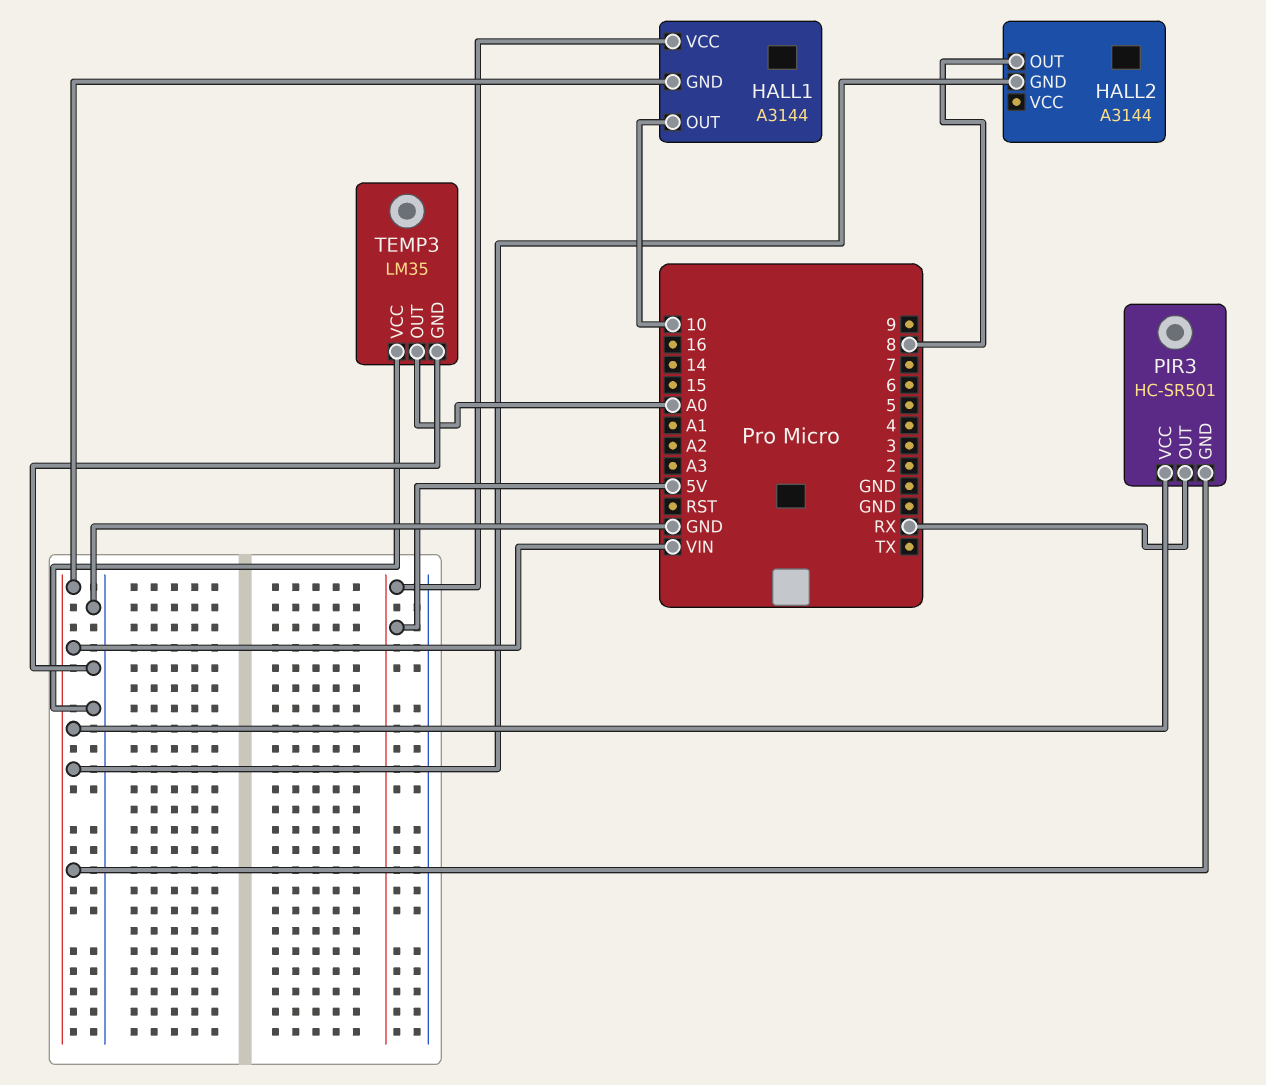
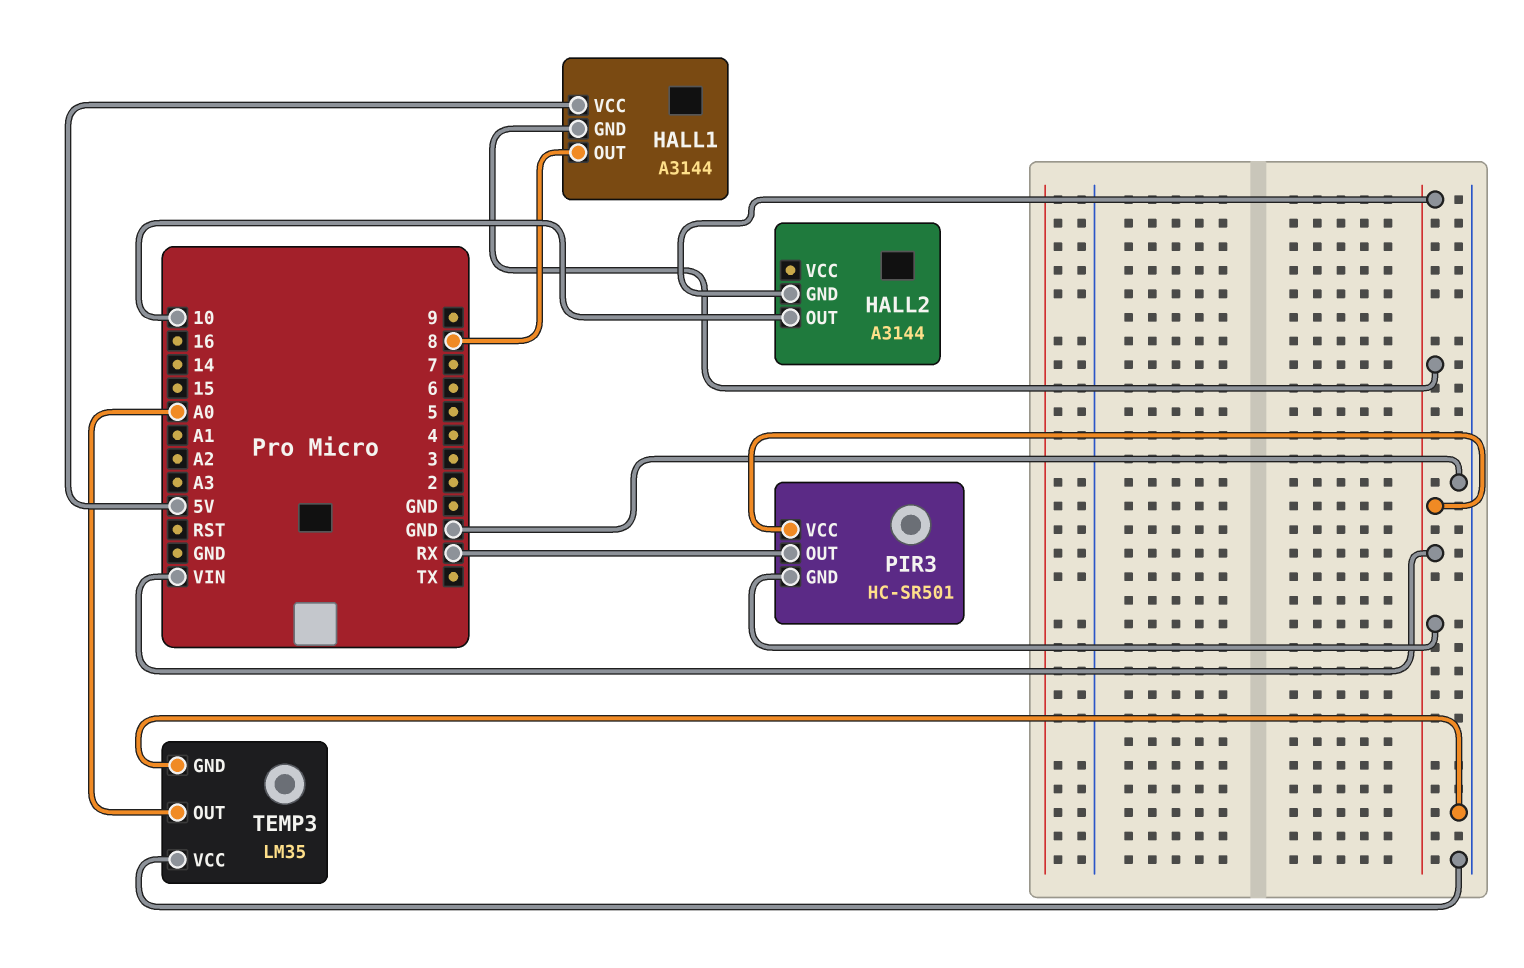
HALL1 pin OUT: 10 -> 8
HALL2 pin OUT: 8 -> 10

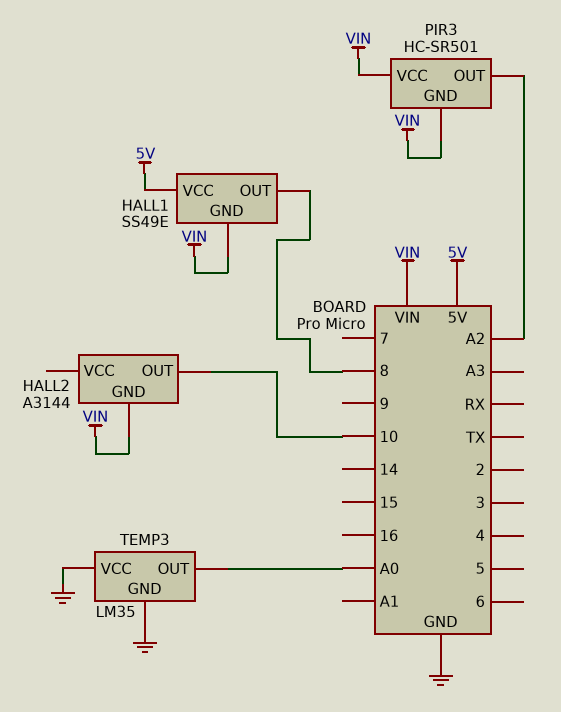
HALL1: A3144 -> SS49E
PIR3 pin OUT: RX -> A2

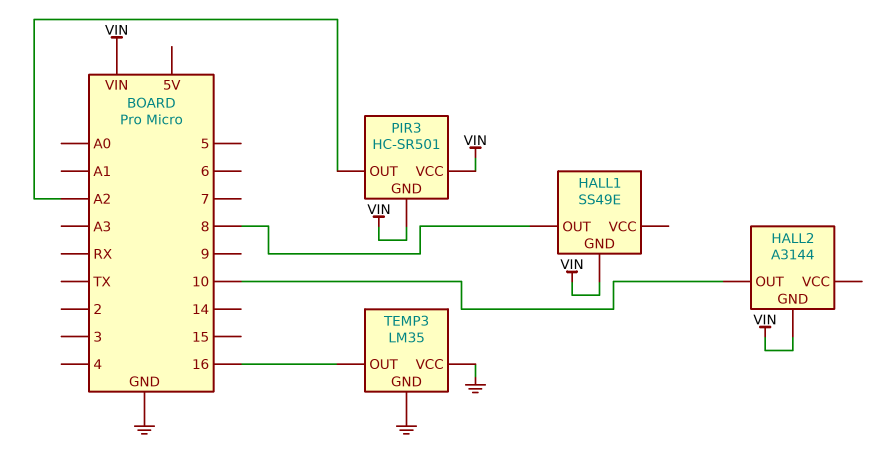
HALL1 pin VCC: 5V -> none
TEMP3 pin OUT: A0 -> 16

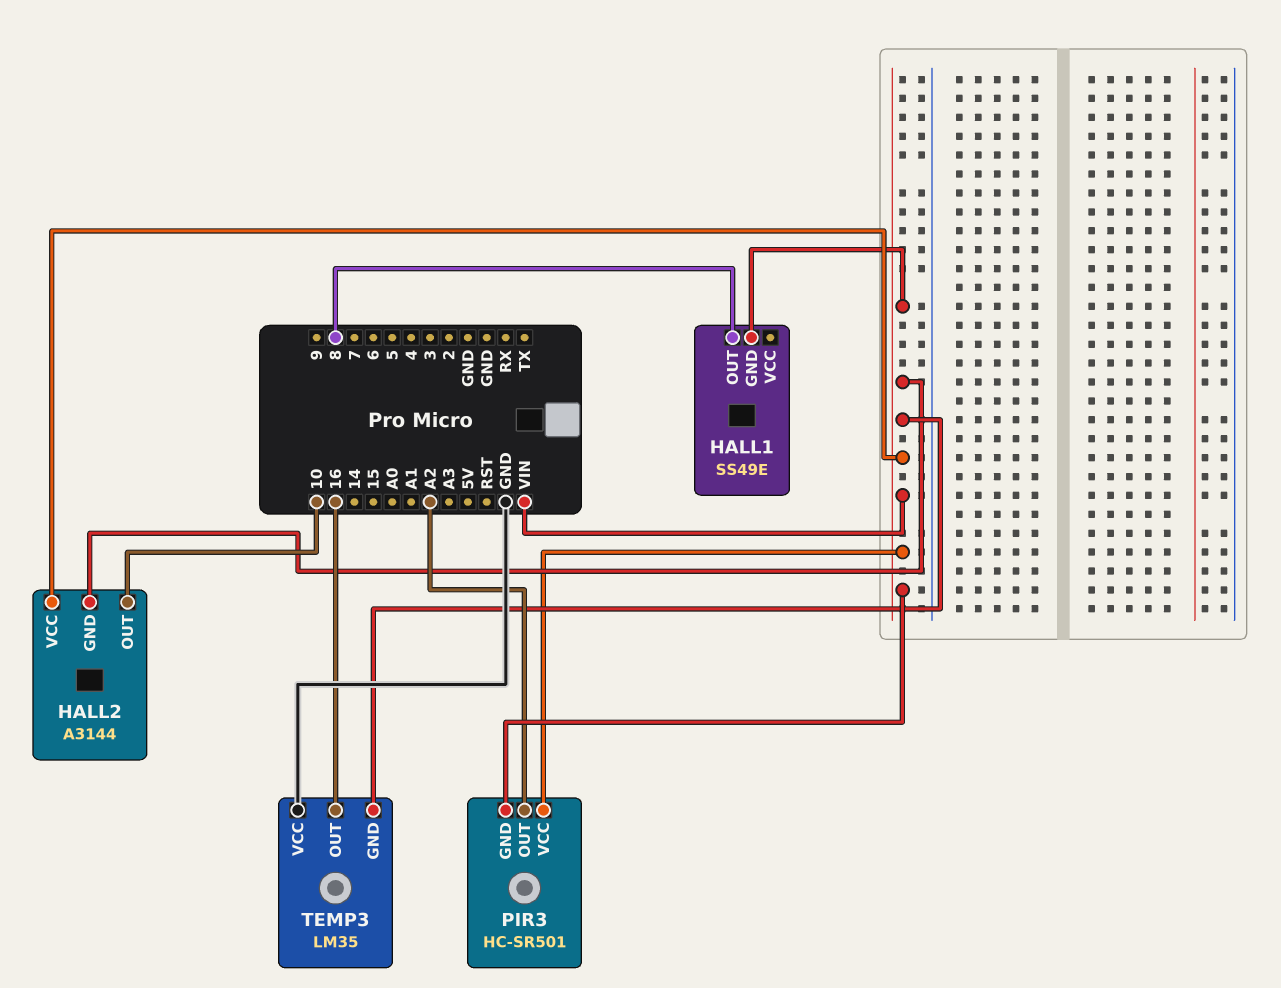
HALL2 pin VCC: none -> VIN
TEMP3 pin GND: GND -> VIN

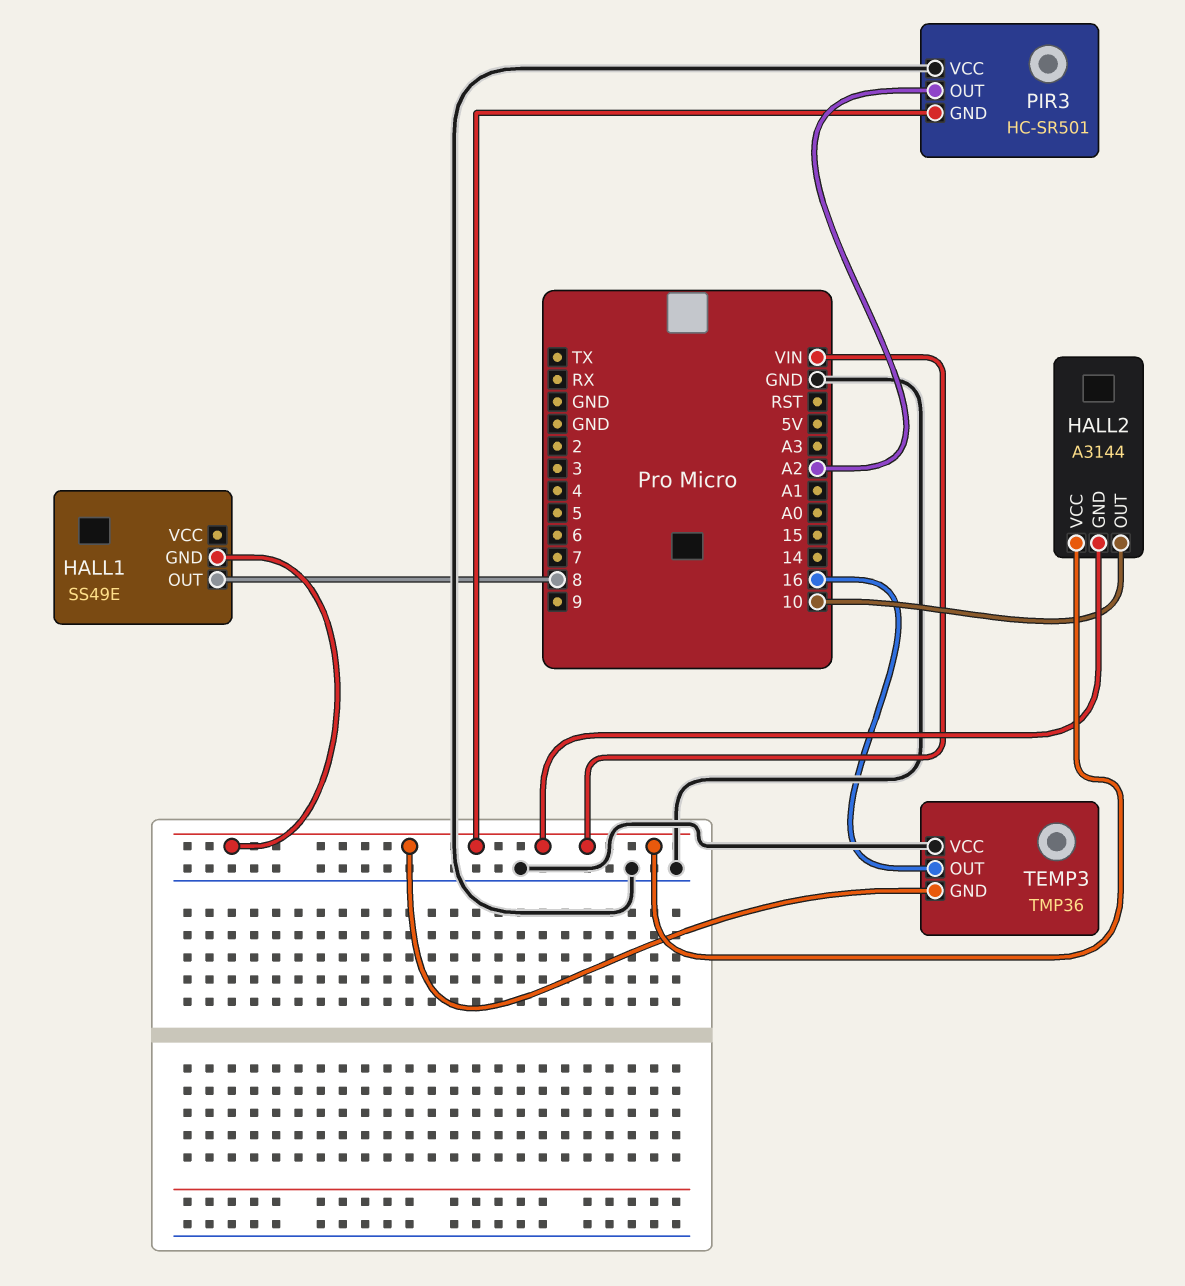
PIR3 pin VCC: VIN -> GND
TEMP3: LM35 -> TMP36

